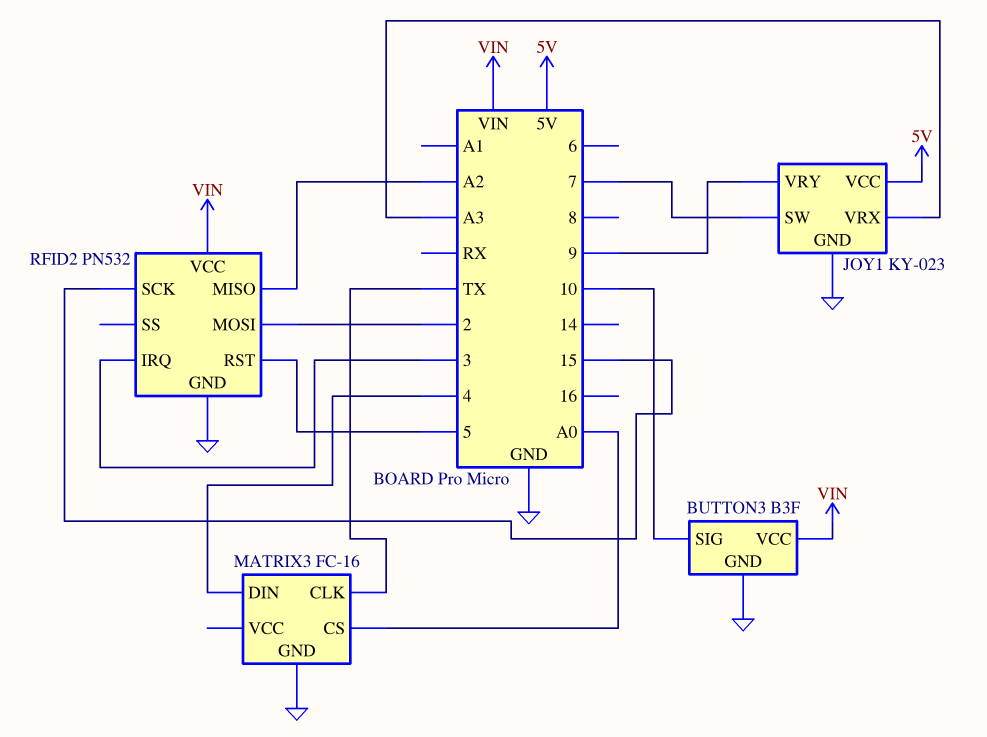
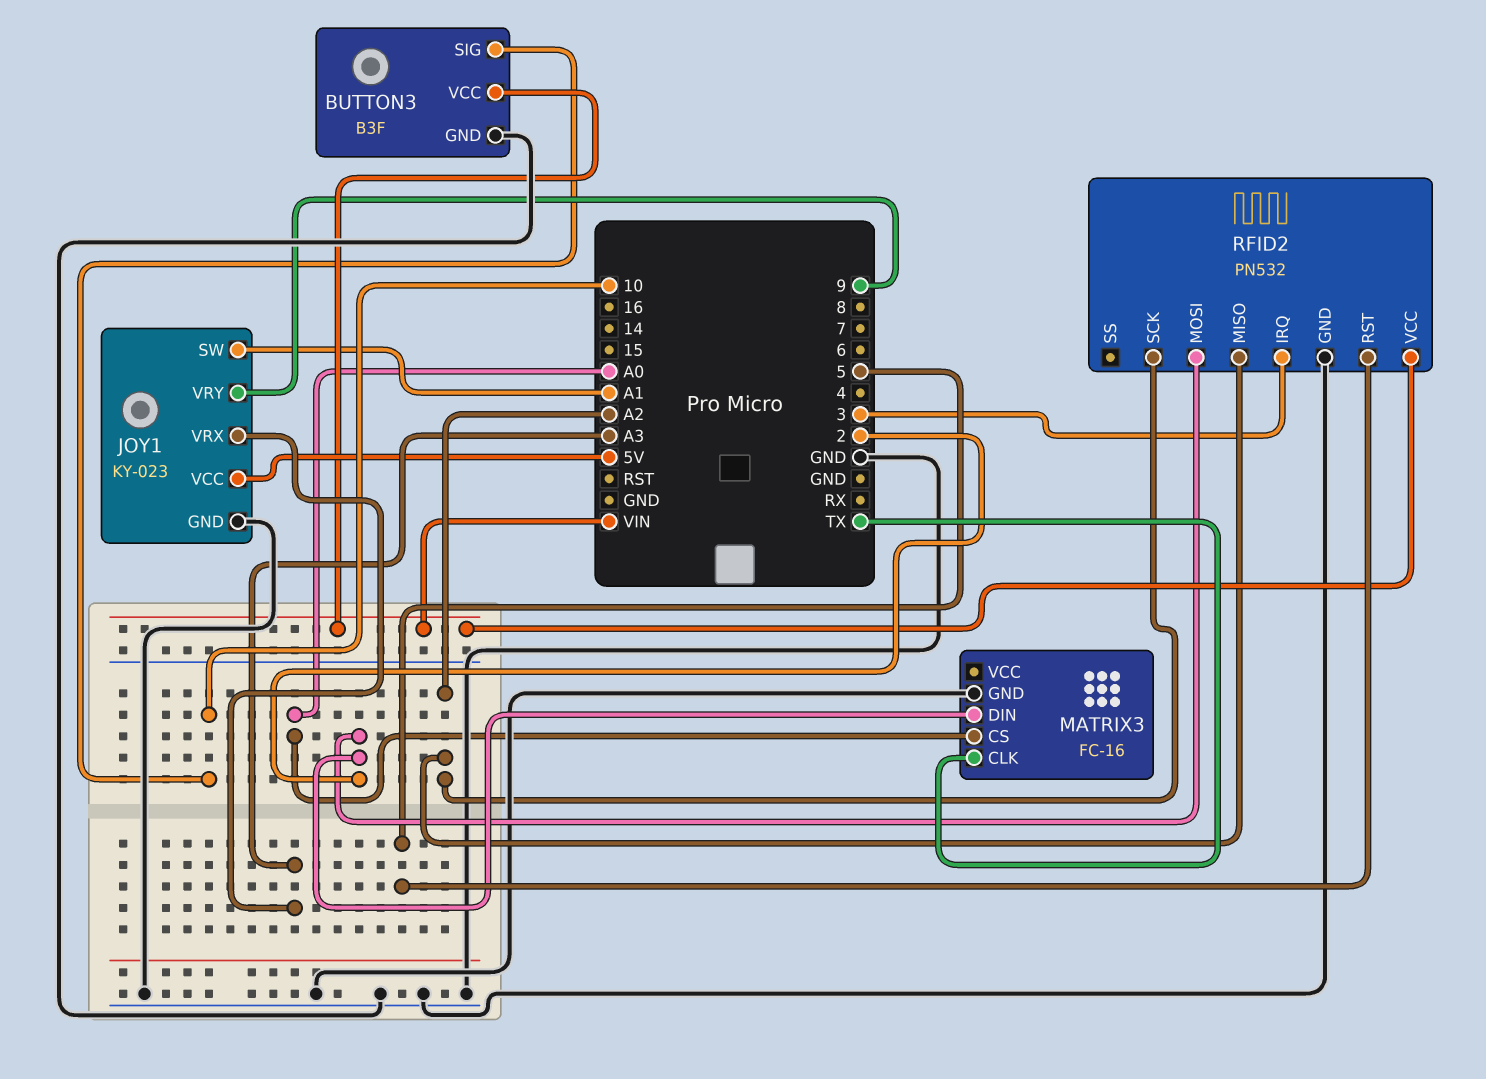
JOY1 pin SW: 7 -> A1
MATRIX3 pin DIN: 4 -> 2
RFID2 pin SCK: 15 -> A2

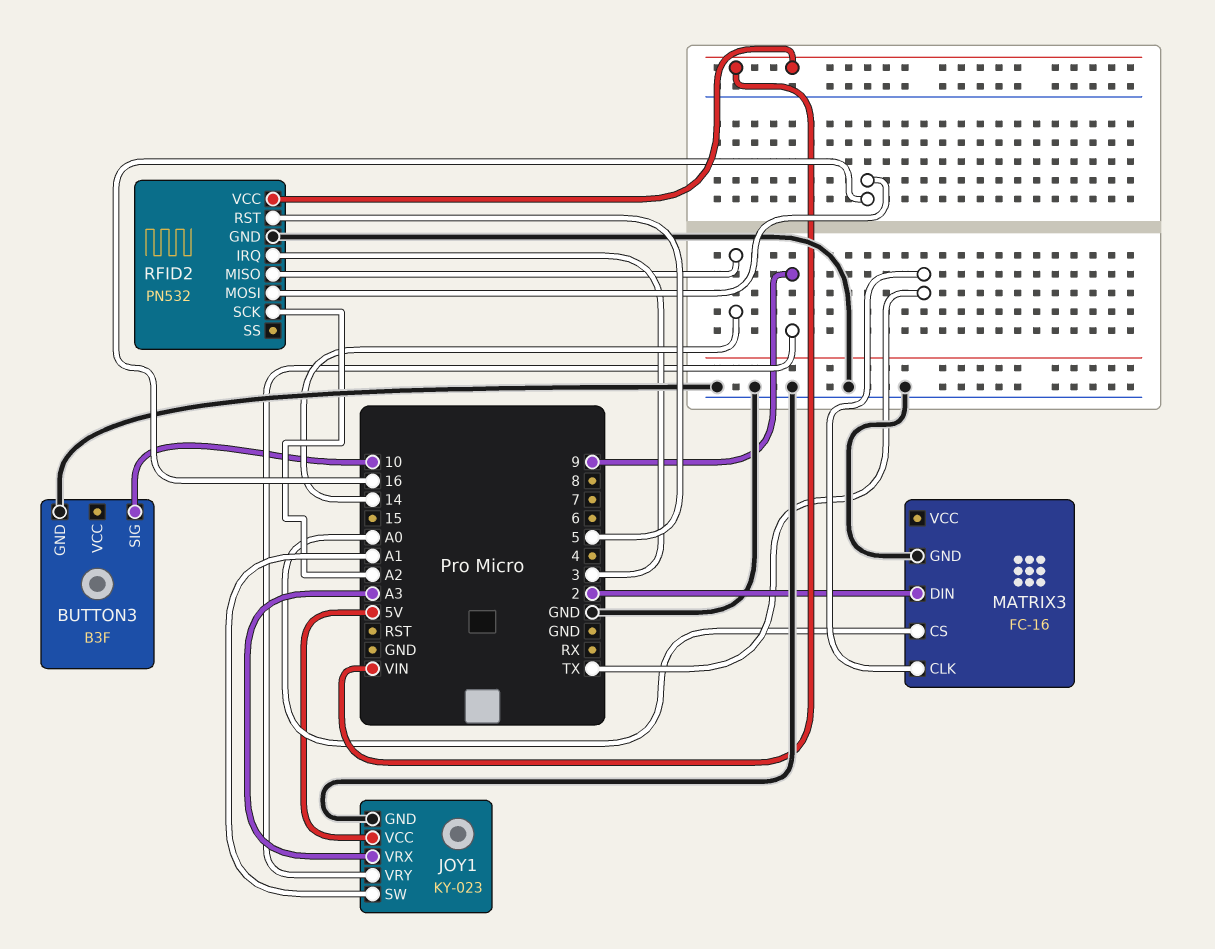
BUTTON3 pin VCC: VIN -> none
RFID2 pin MISO: A2 -> 14
RFID2 pin MOSI: 2 -> 16

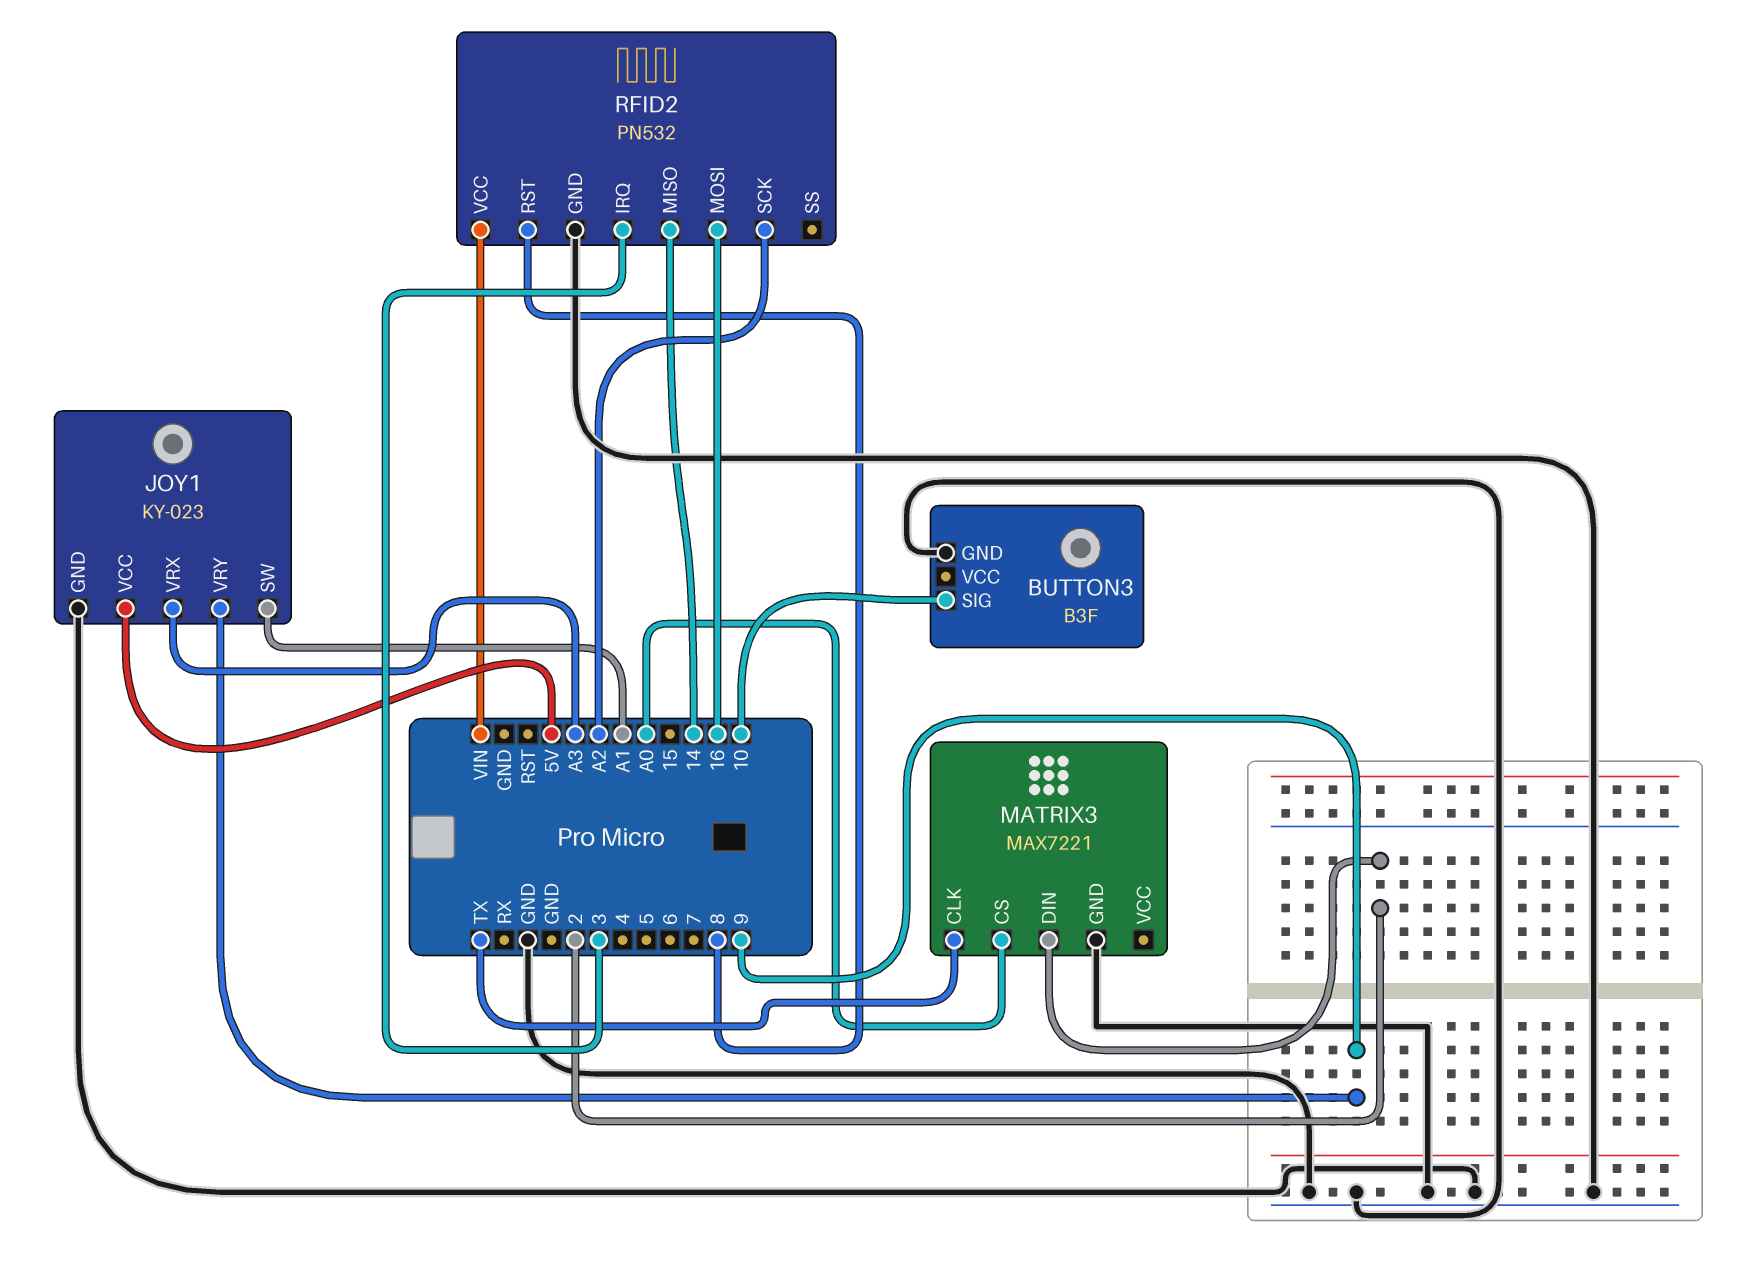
MATRIX3: FC-16 -> MAX7221
RFID2 pin RST: 5 -> 8

